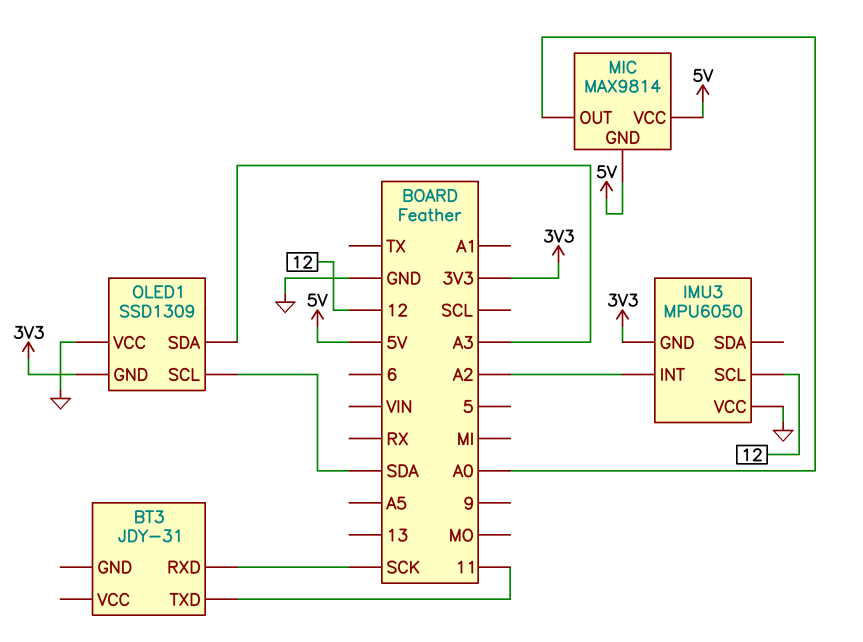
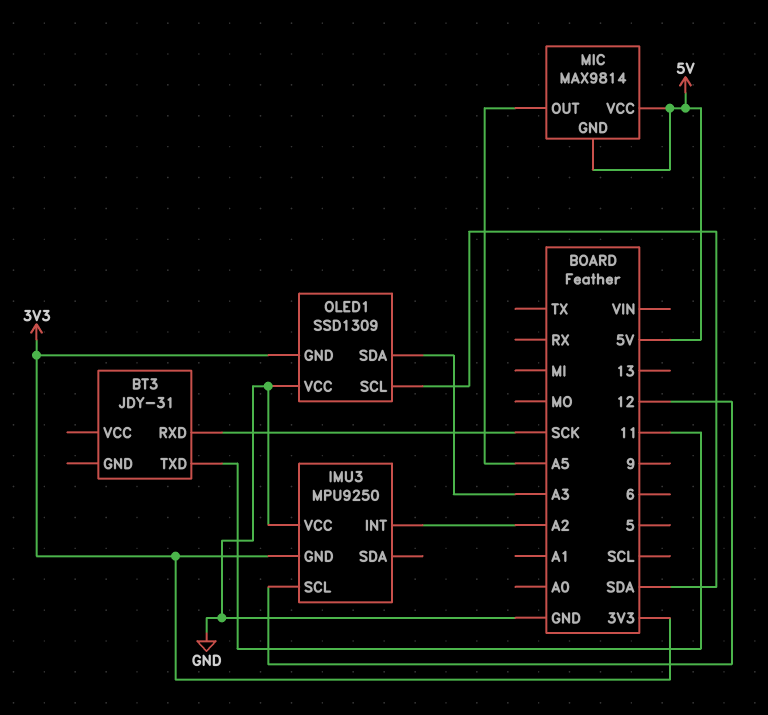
IMU3: MPU6050 -> MPU9250
MIC pin OUT: A0 -> A5

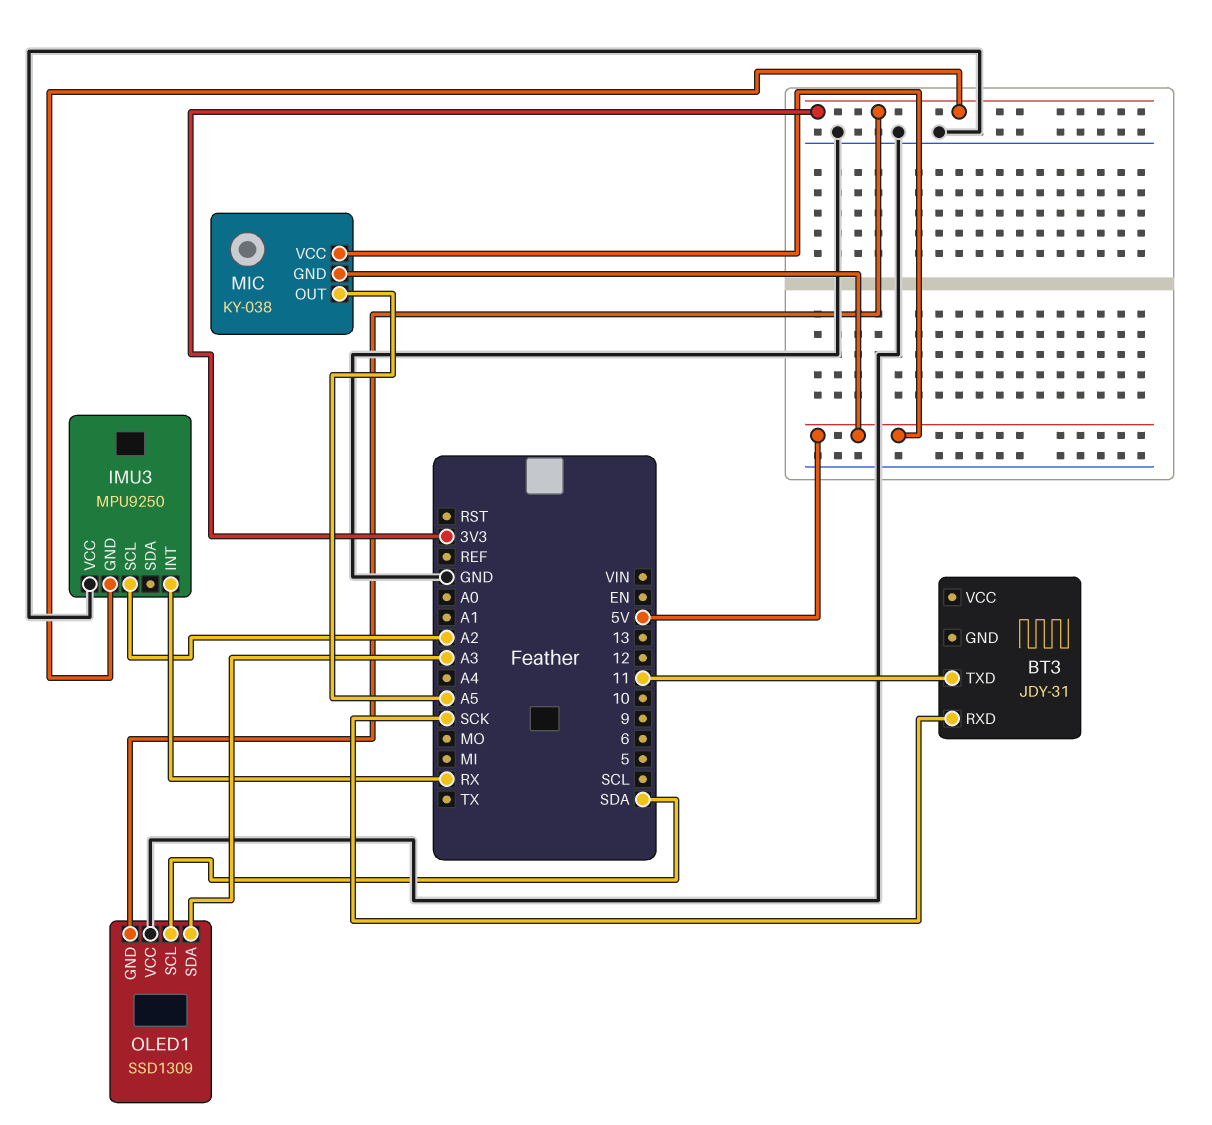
IMU3 pin INT: A2 -> RX
IMU3 pin SCL: 12 -> A2
MIC: MAX9814 -> KY-038

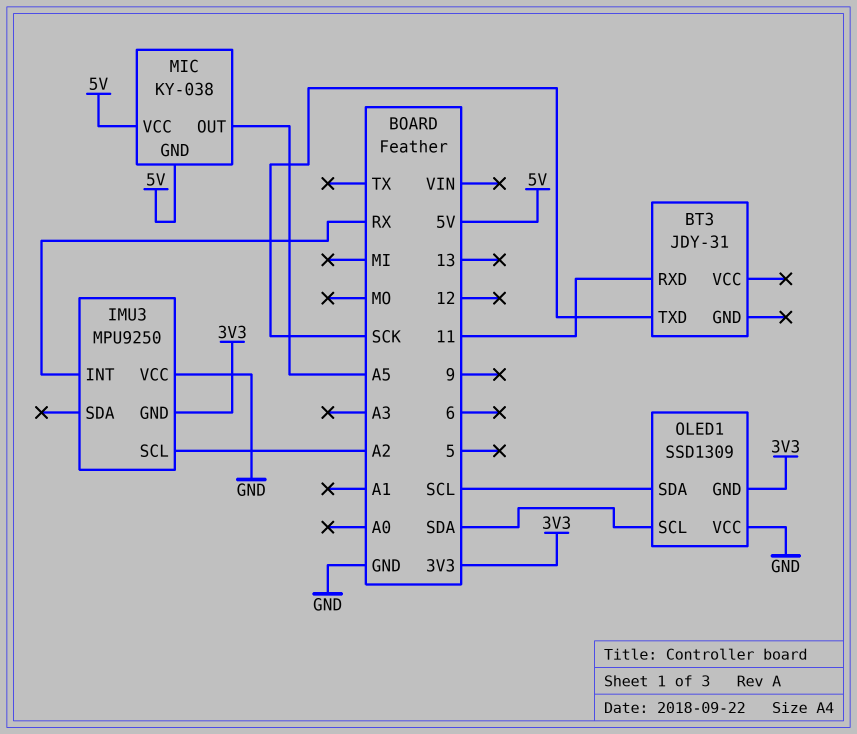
BT3 pin RXD: SCK -> 11
BT3 pin TXD: 11 -> SCK
OLED1 pin SDA: A3 -> SCL

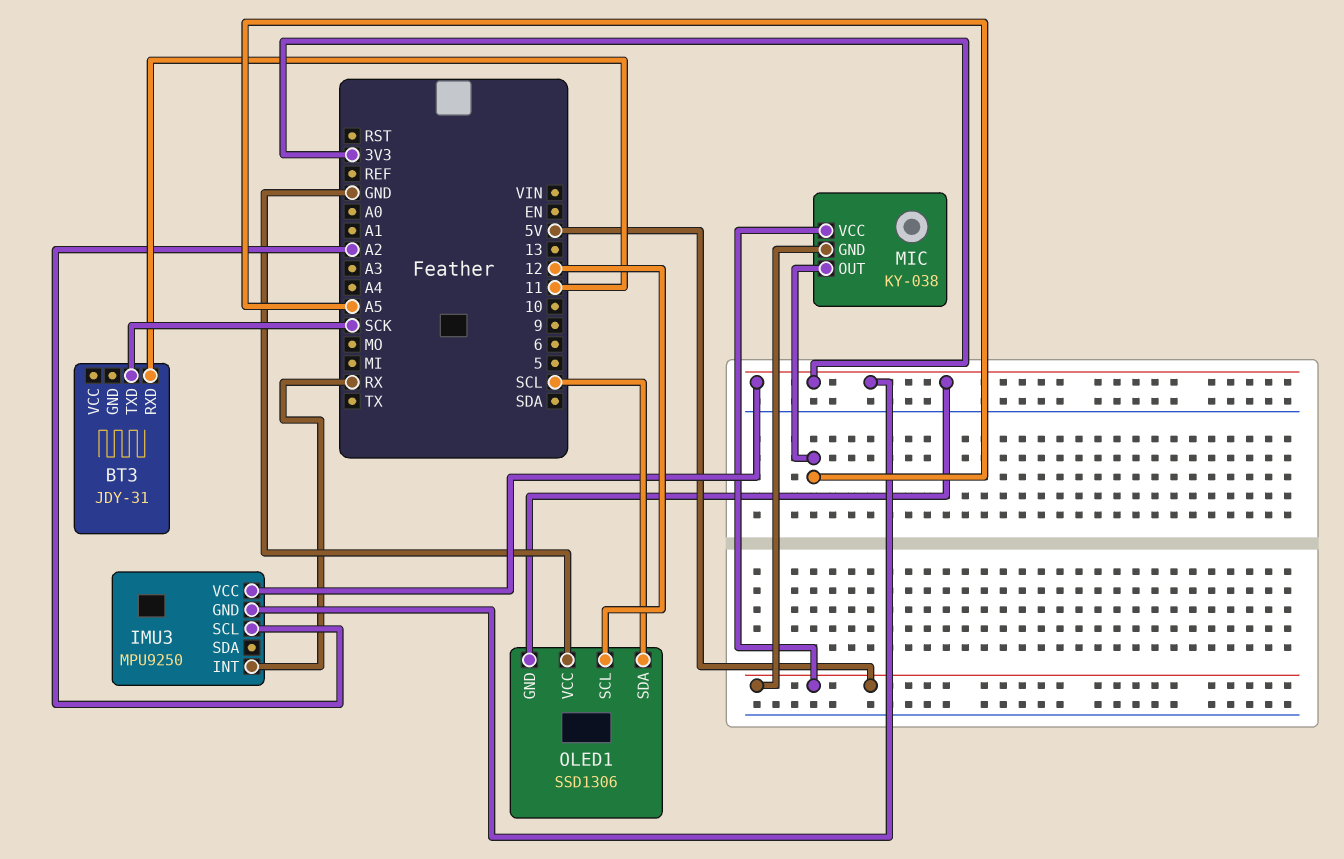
IMU3 pin VCC: GND -> 3V3
OLED1: SSD1309 -> SSD1306
OLED1 pin SCL: SDA -> 12

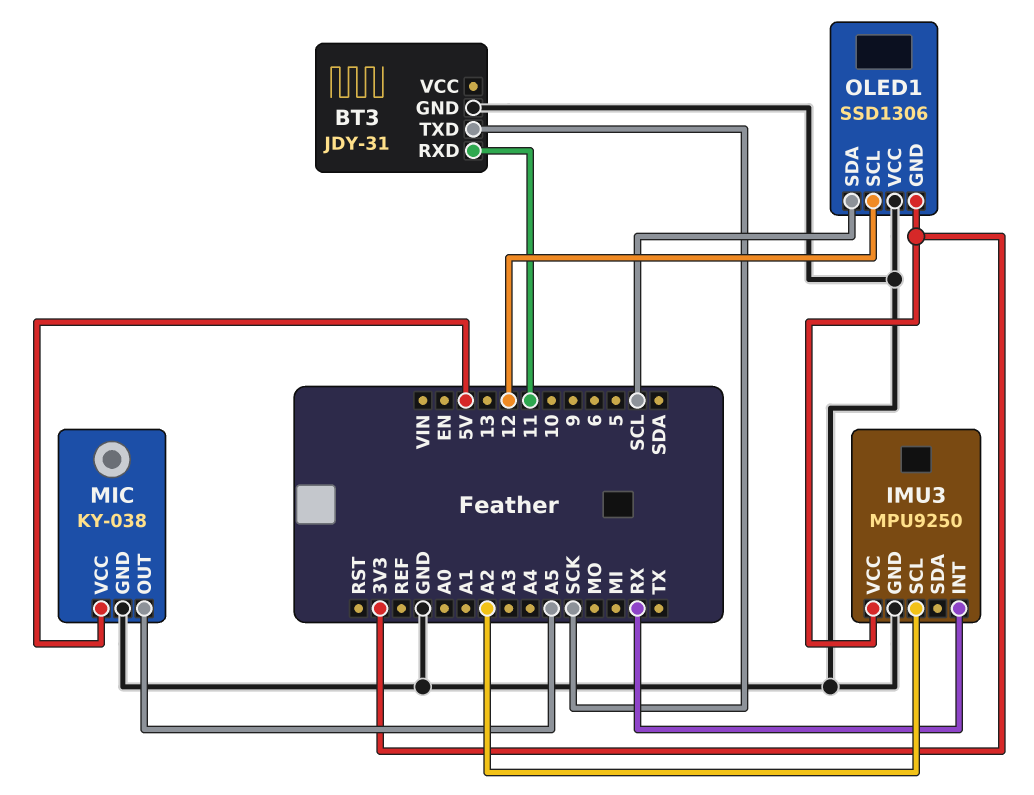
BT3 pin GND: none -> GND
IMU3 pin GND: 3V3 -> GND
MIC pin GND: 5V -> GND

